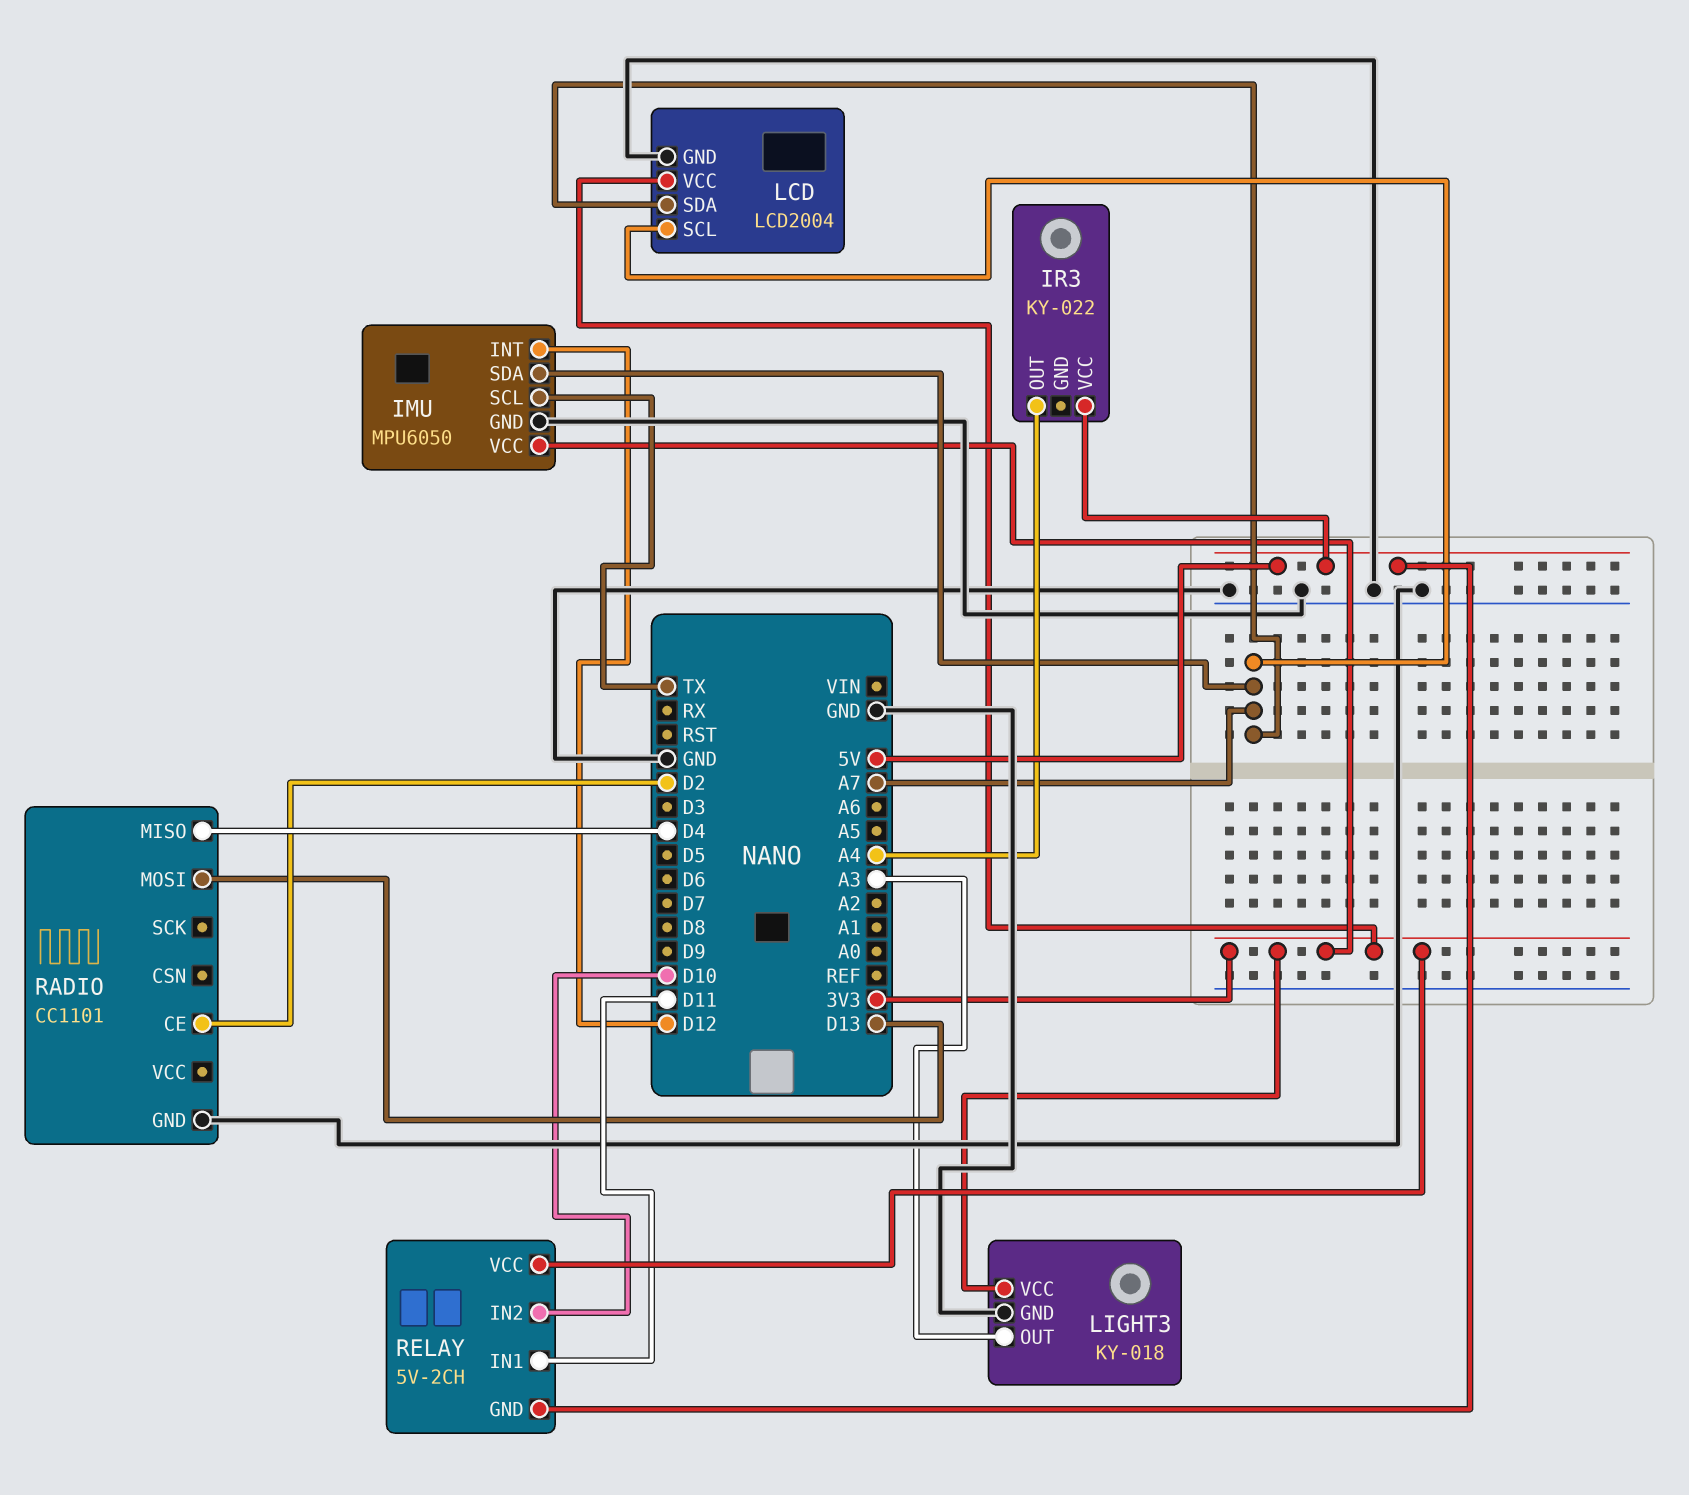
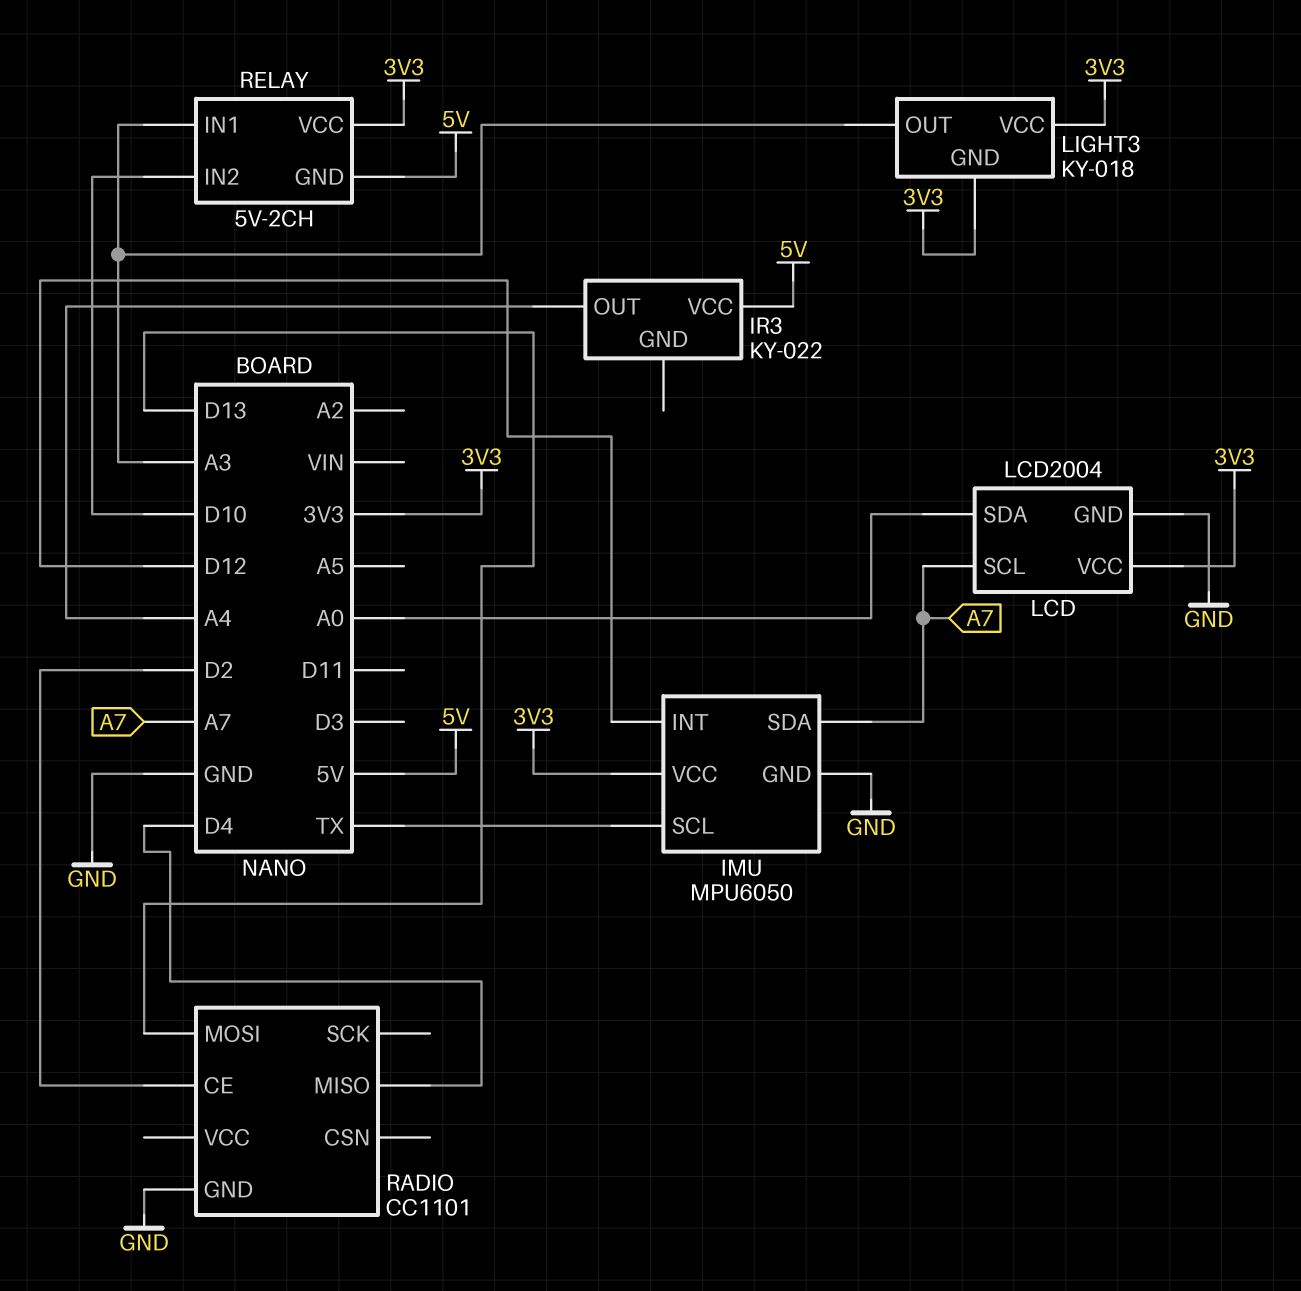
LCD pin SDA: A7 -> A0
LIGHT3 pin GND: GND -> 3V3
RELAY pin IN1: D11 -> A3

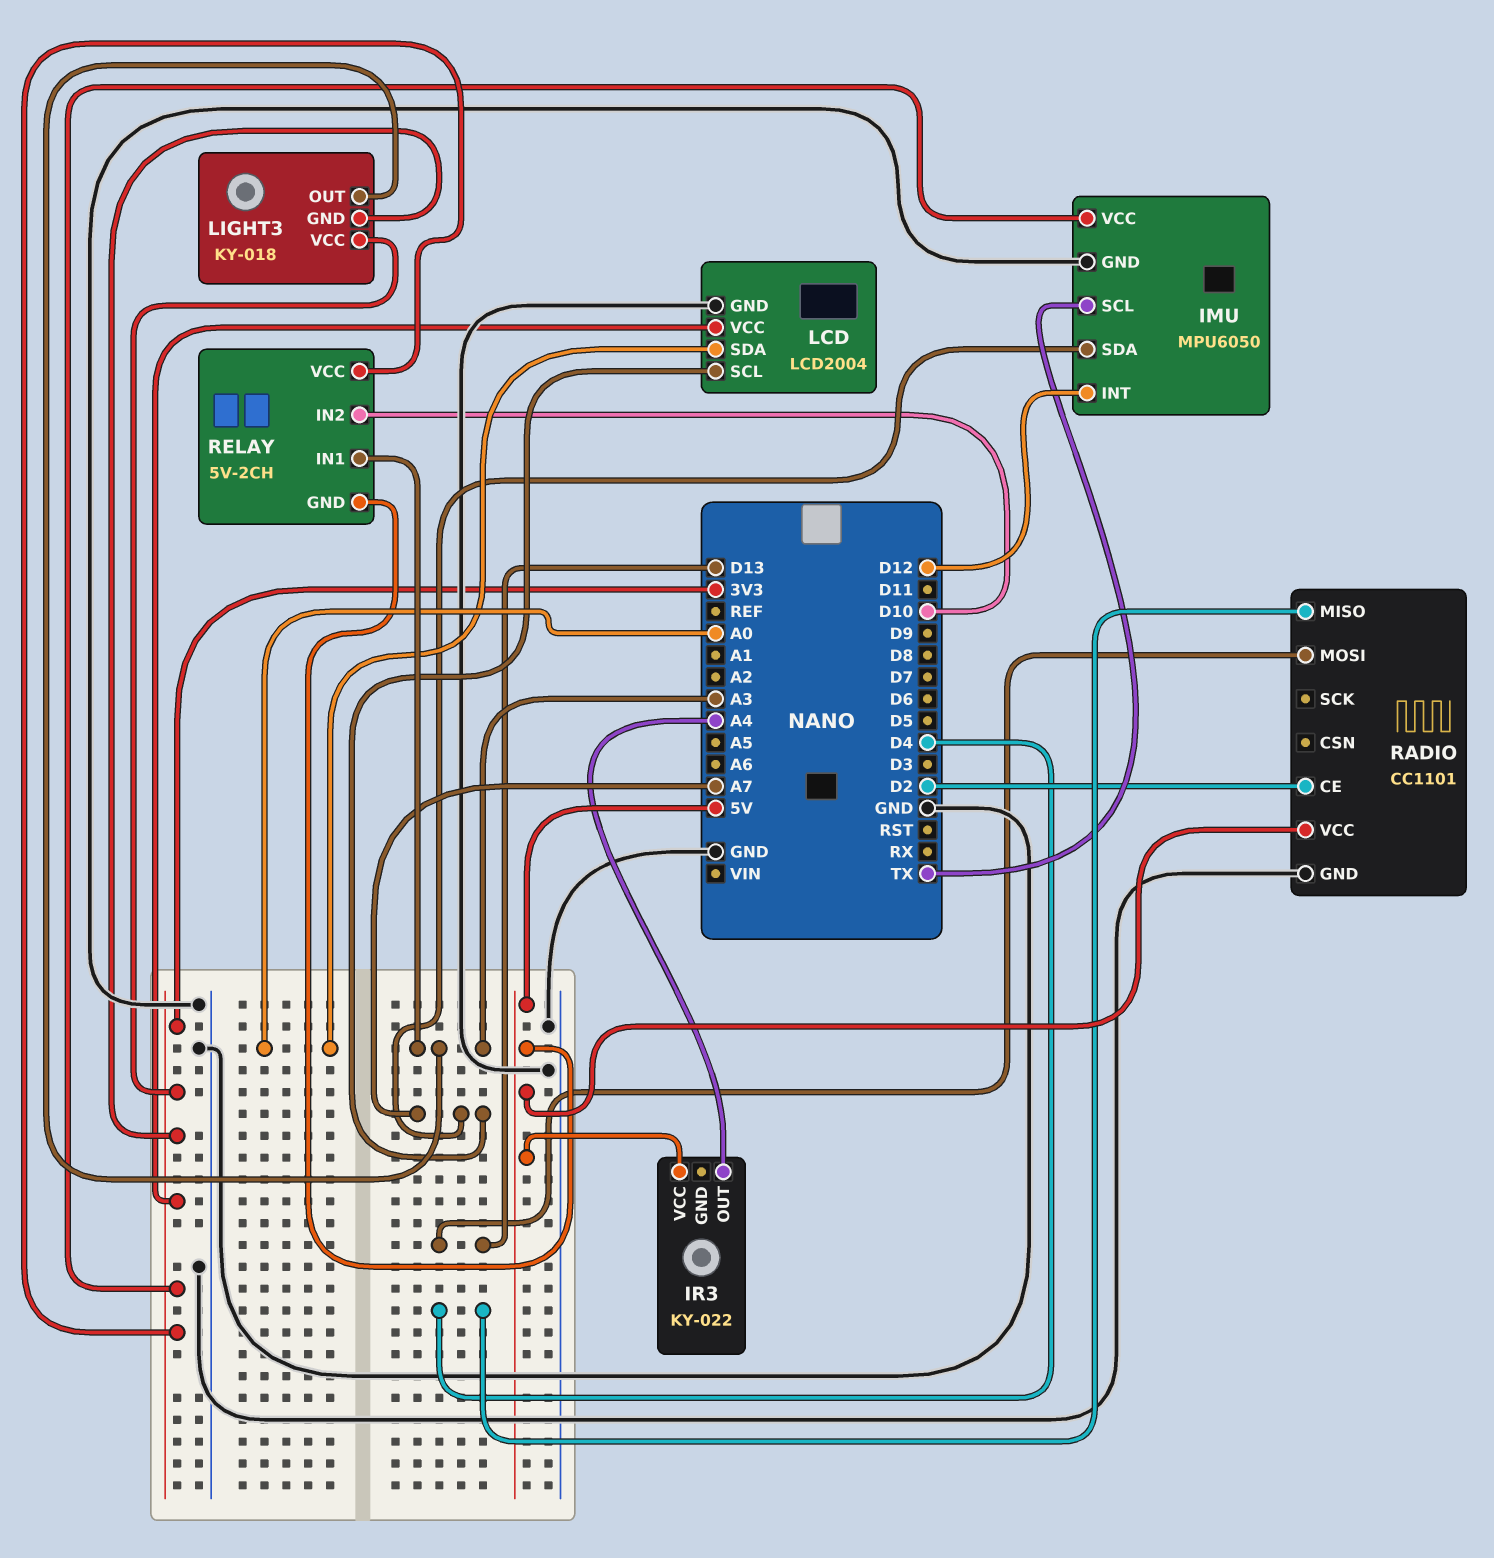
RADIO pin VCC: none -> 5V

